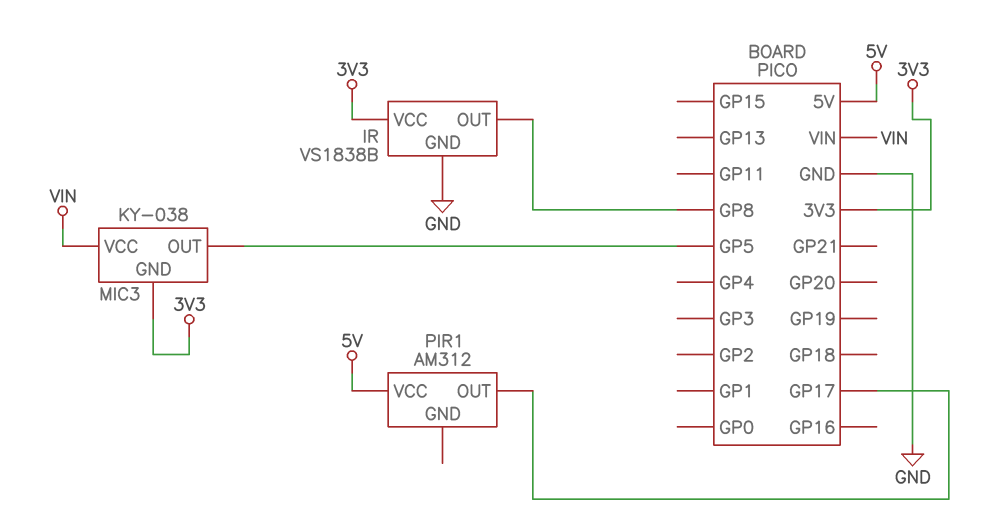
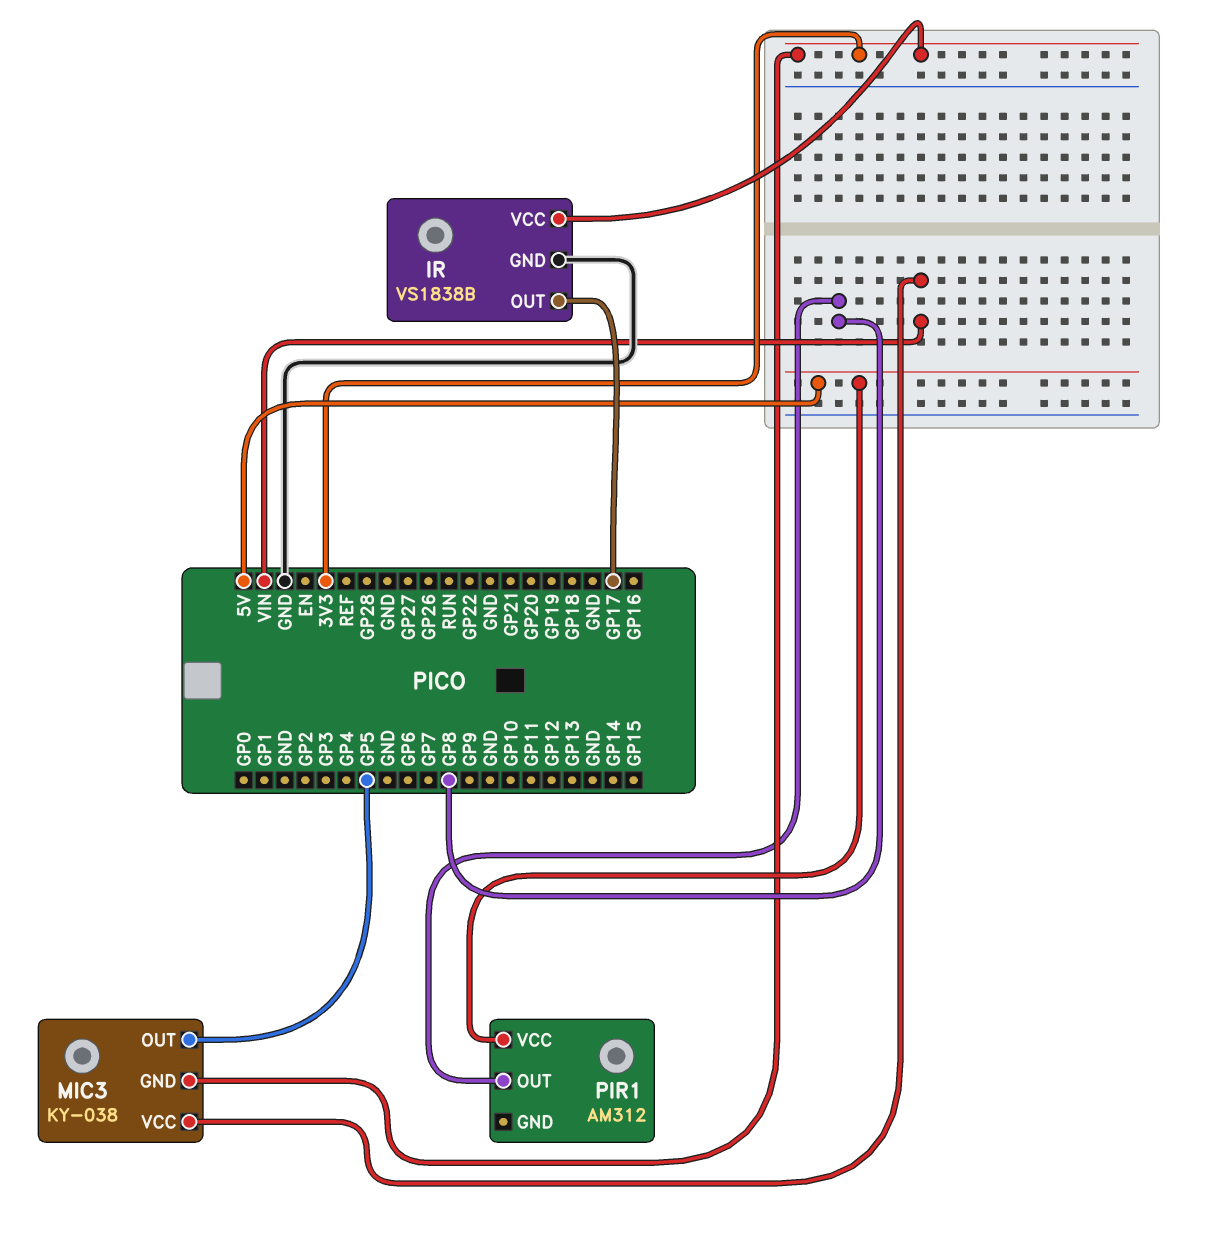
IR pin OUT: GP8 -> GP17
PIR1 pin OUT: GP17 -> GP8

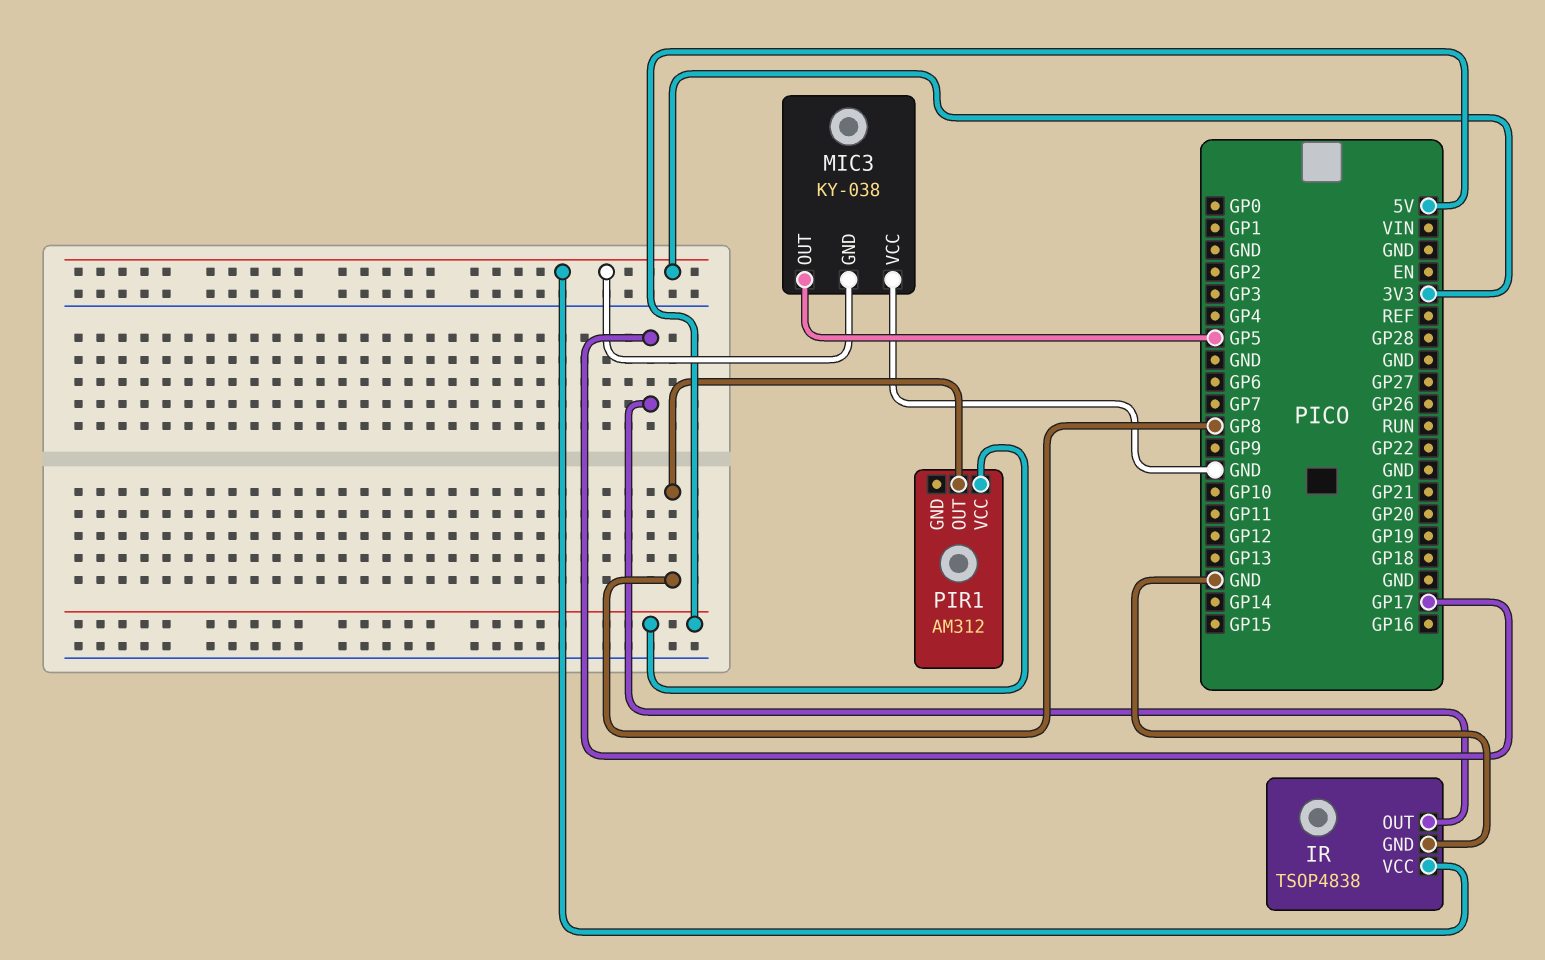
IR: VS1838B -> TSOP4838
MIC3 pin VCC: VIN -> GND

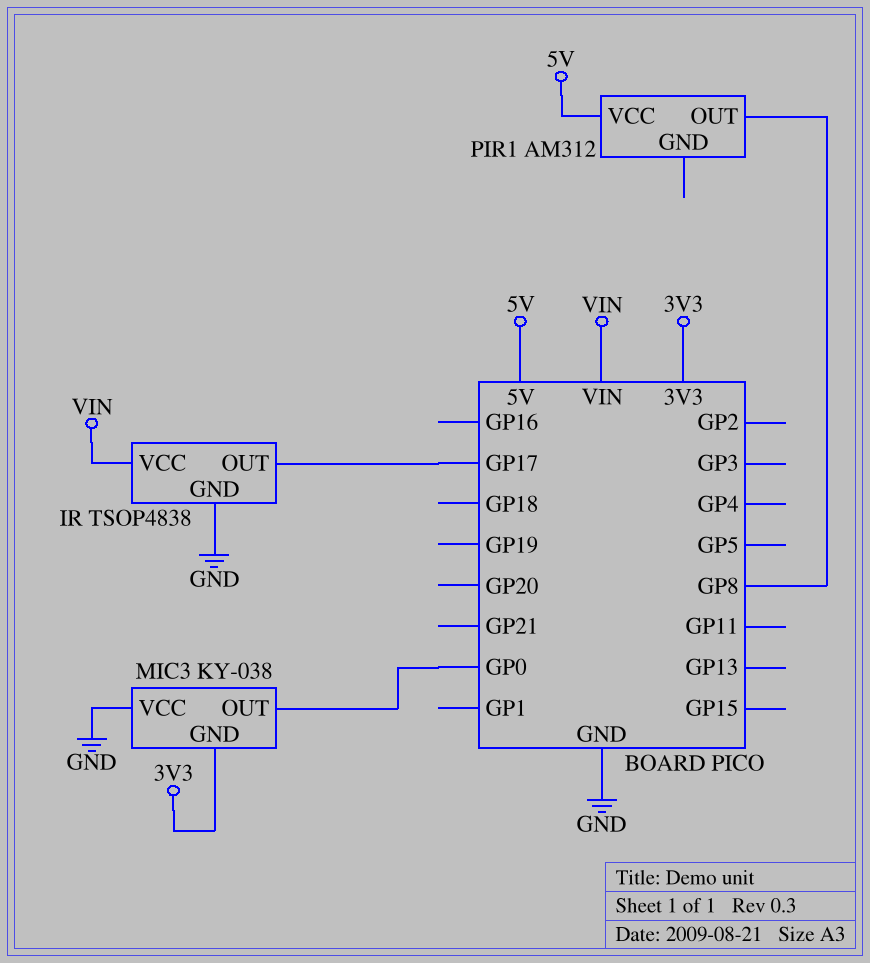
IR pin VCC: 3V3 -> VIN
MIC3 pin OUT: GP5 -> GP0

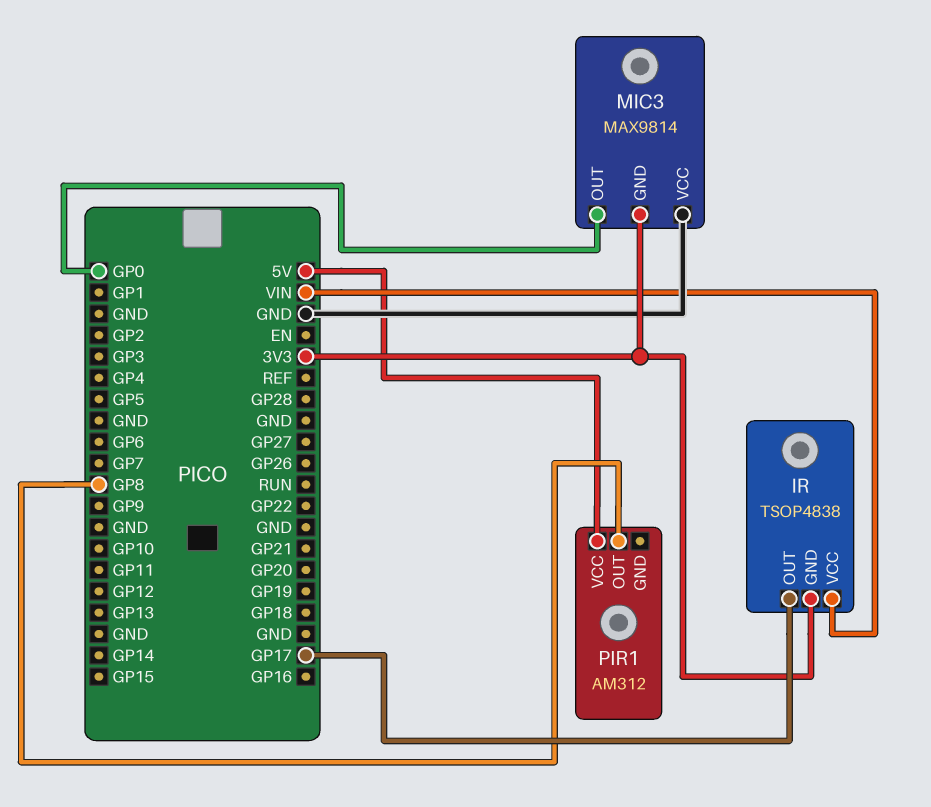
IR pin GND: GND -> 3V3
MIC3: KY-038 -> MAX9814

